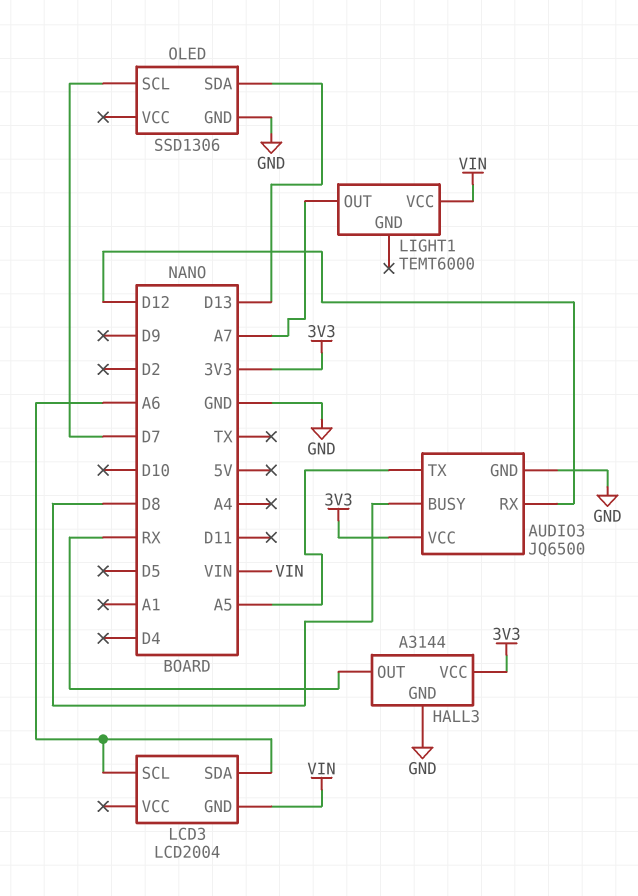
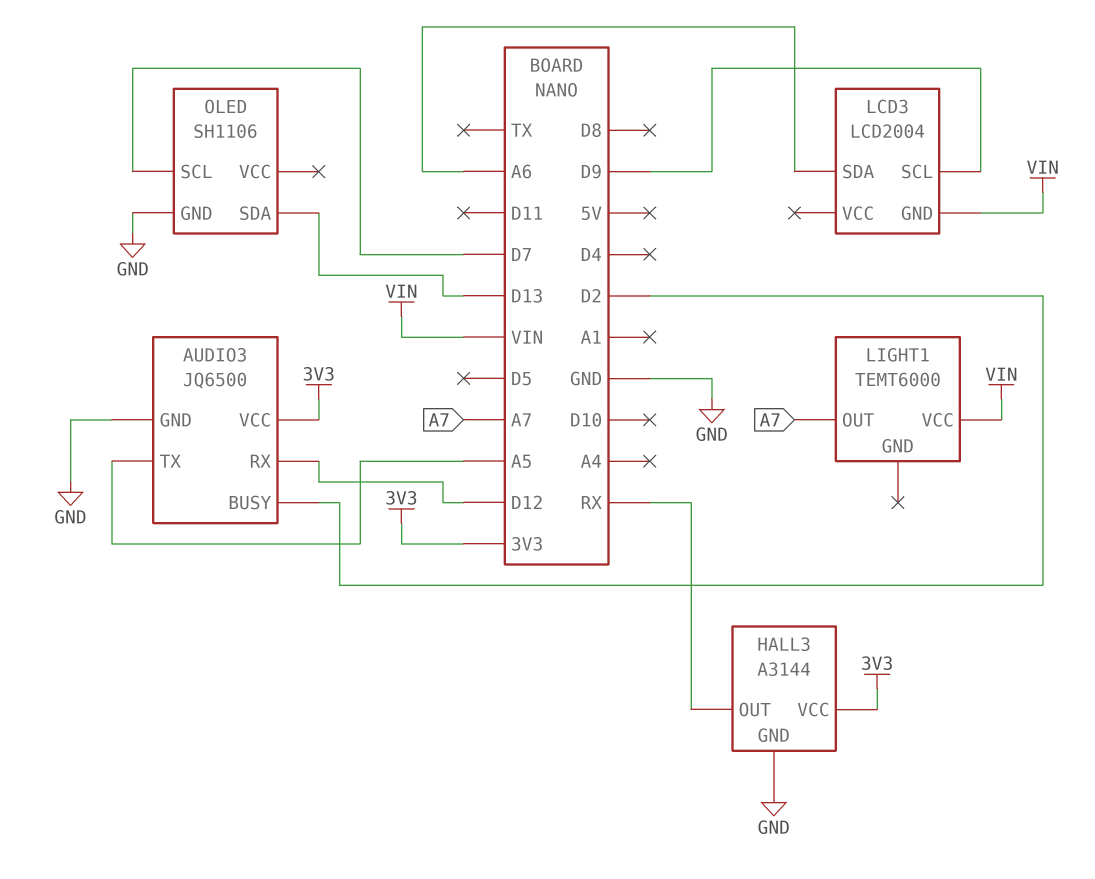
AUDIO3 pin BUSY: D8 -> D2
LCD3 pin SCL: A6 -> D9
OLED: SSD1306 -> SH1106

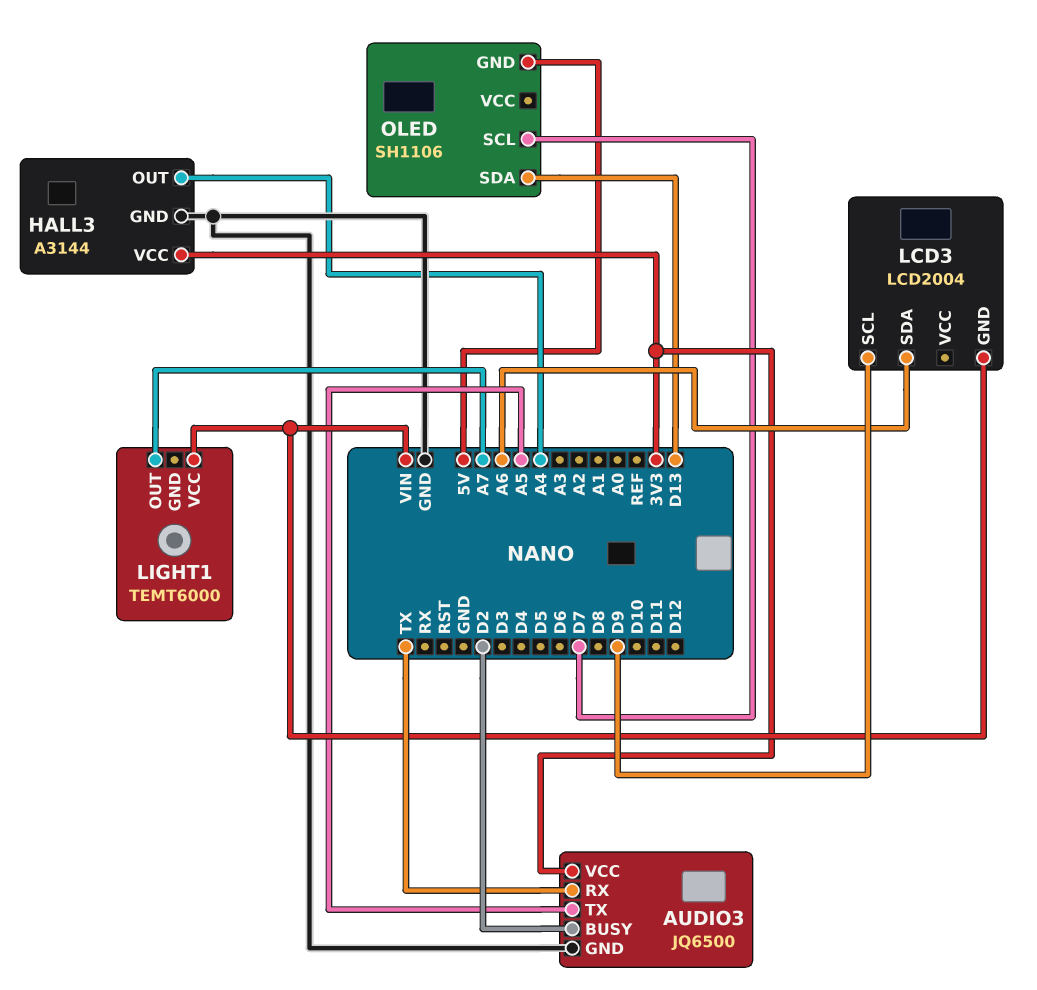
AUDIO3 pin RX: D12 -> TX
HALL3 pin OUT: RX -> A4
OLED pin GND: GND -> 5V

